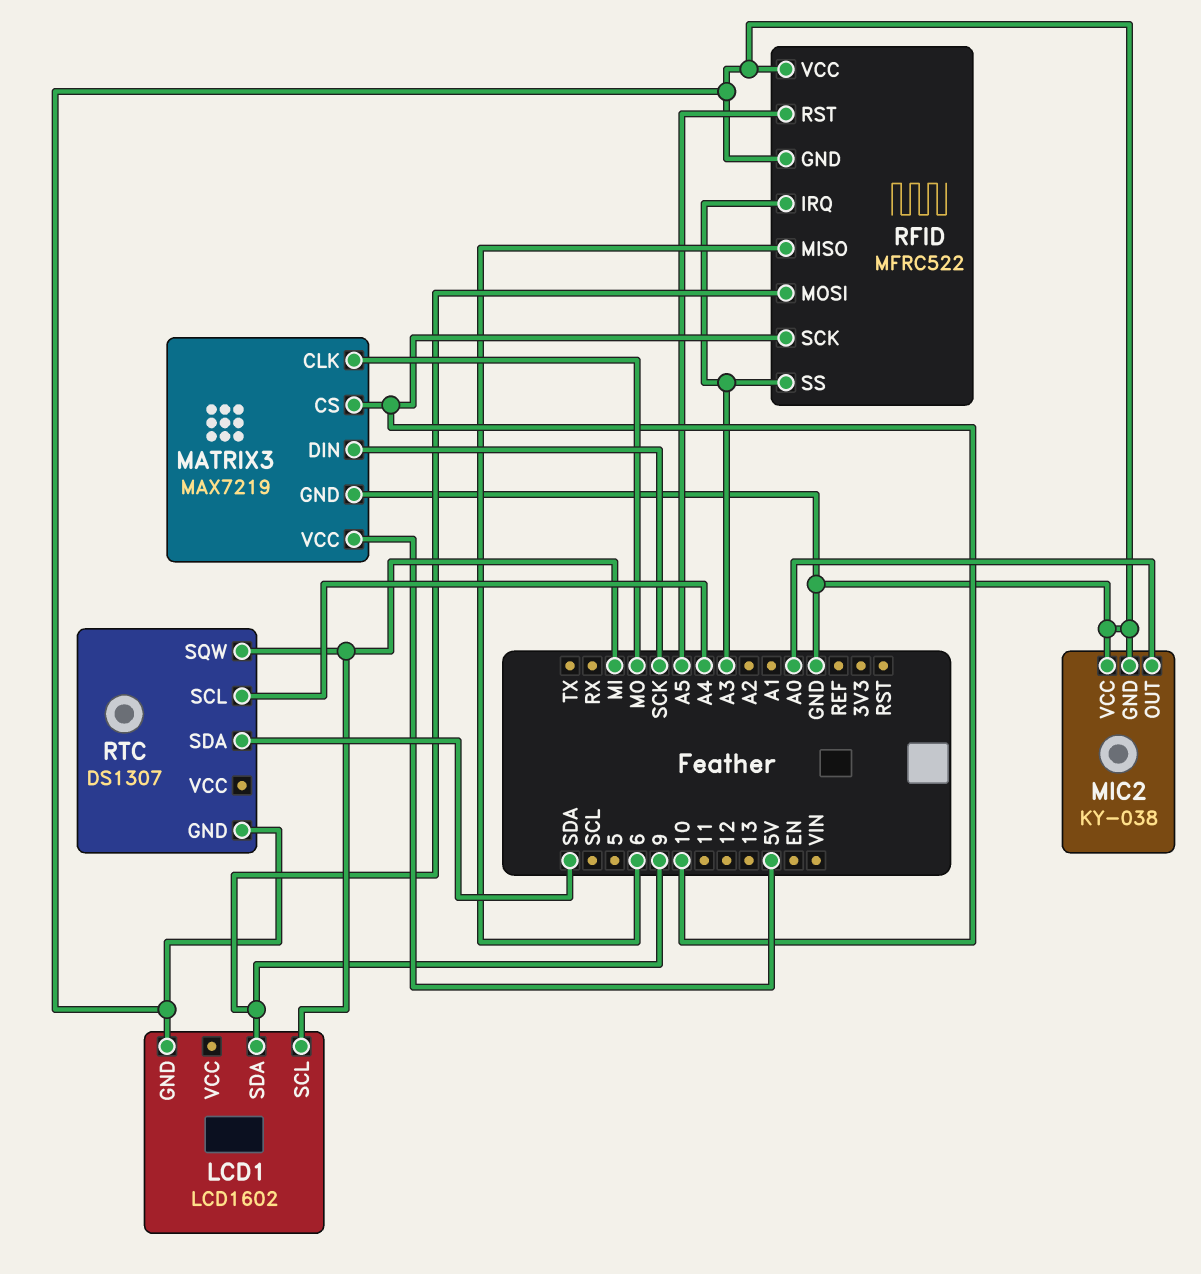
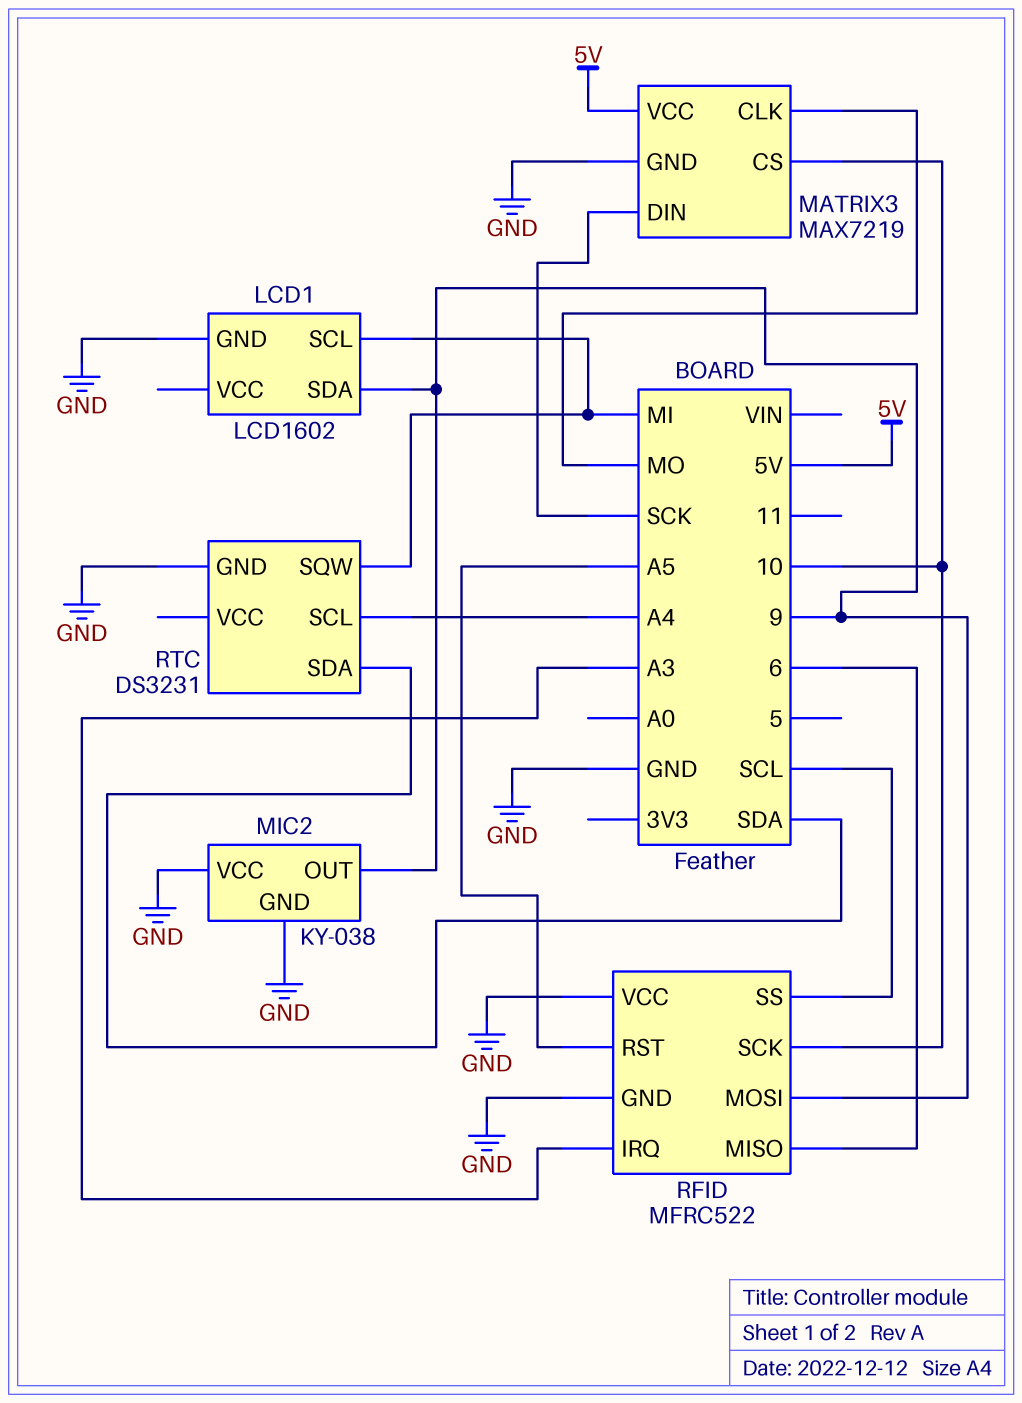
MIC2 pin OUT: A0 -> 9
RFID pin SS: A3 -> SCL
RTC: DS1307 -> DS3231

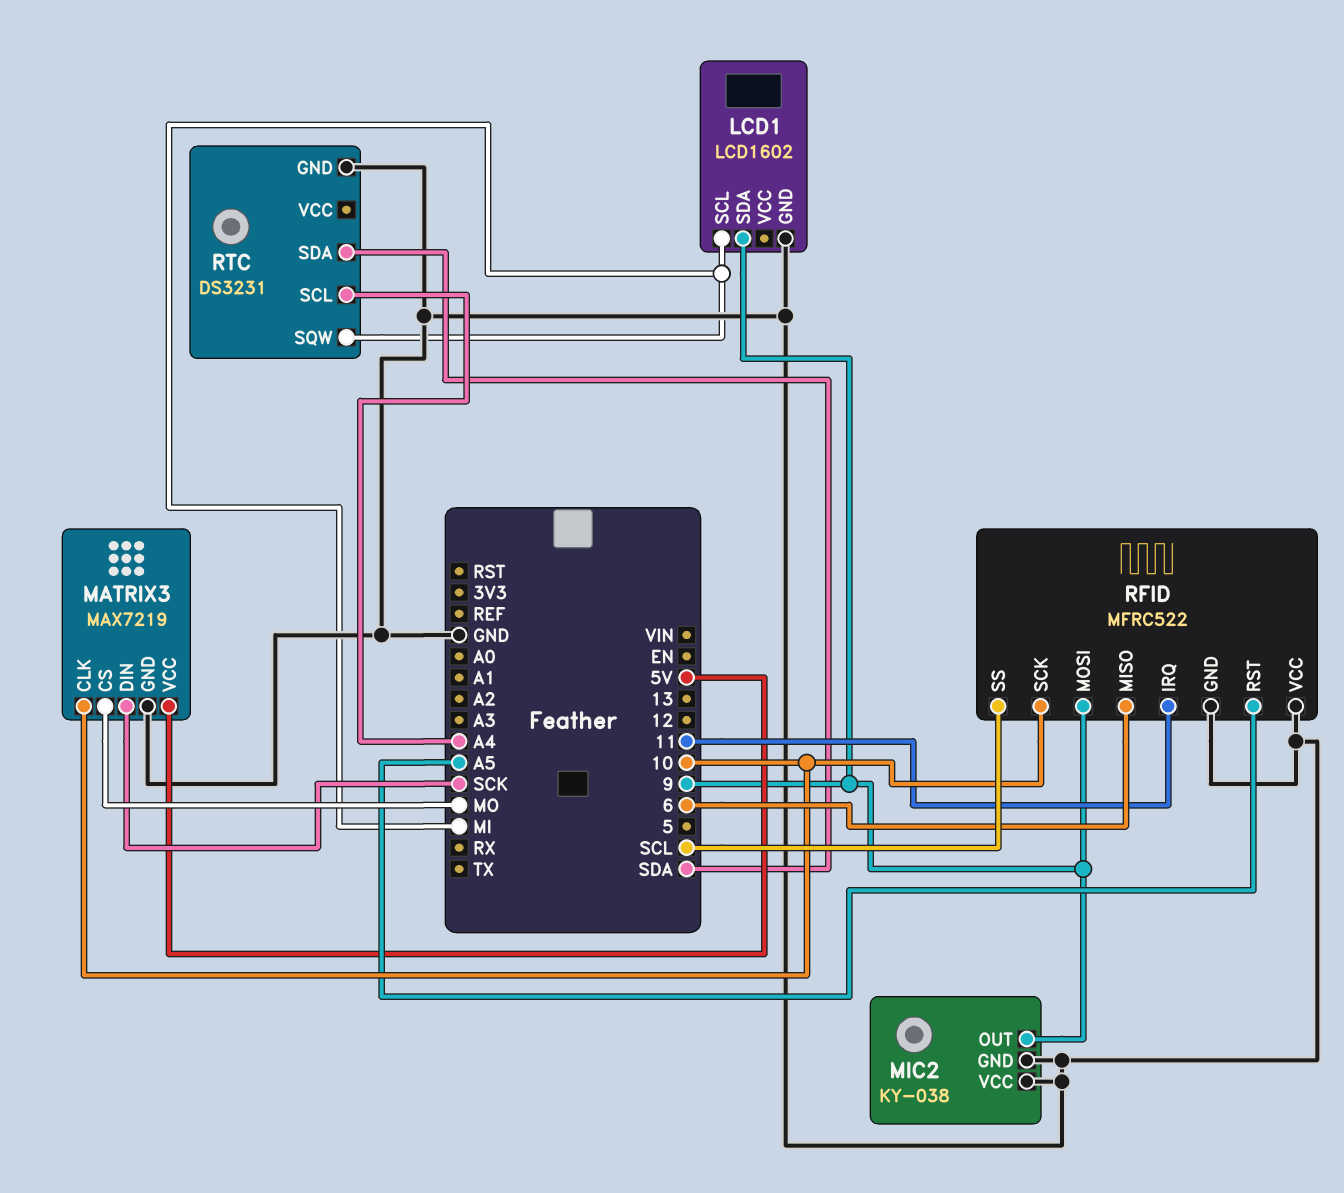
MATRIX3 pin CLK: MO -> 10
MATRIX3 pin CS: 10 -> MO
RFID pin IRQ: A3 -> 11

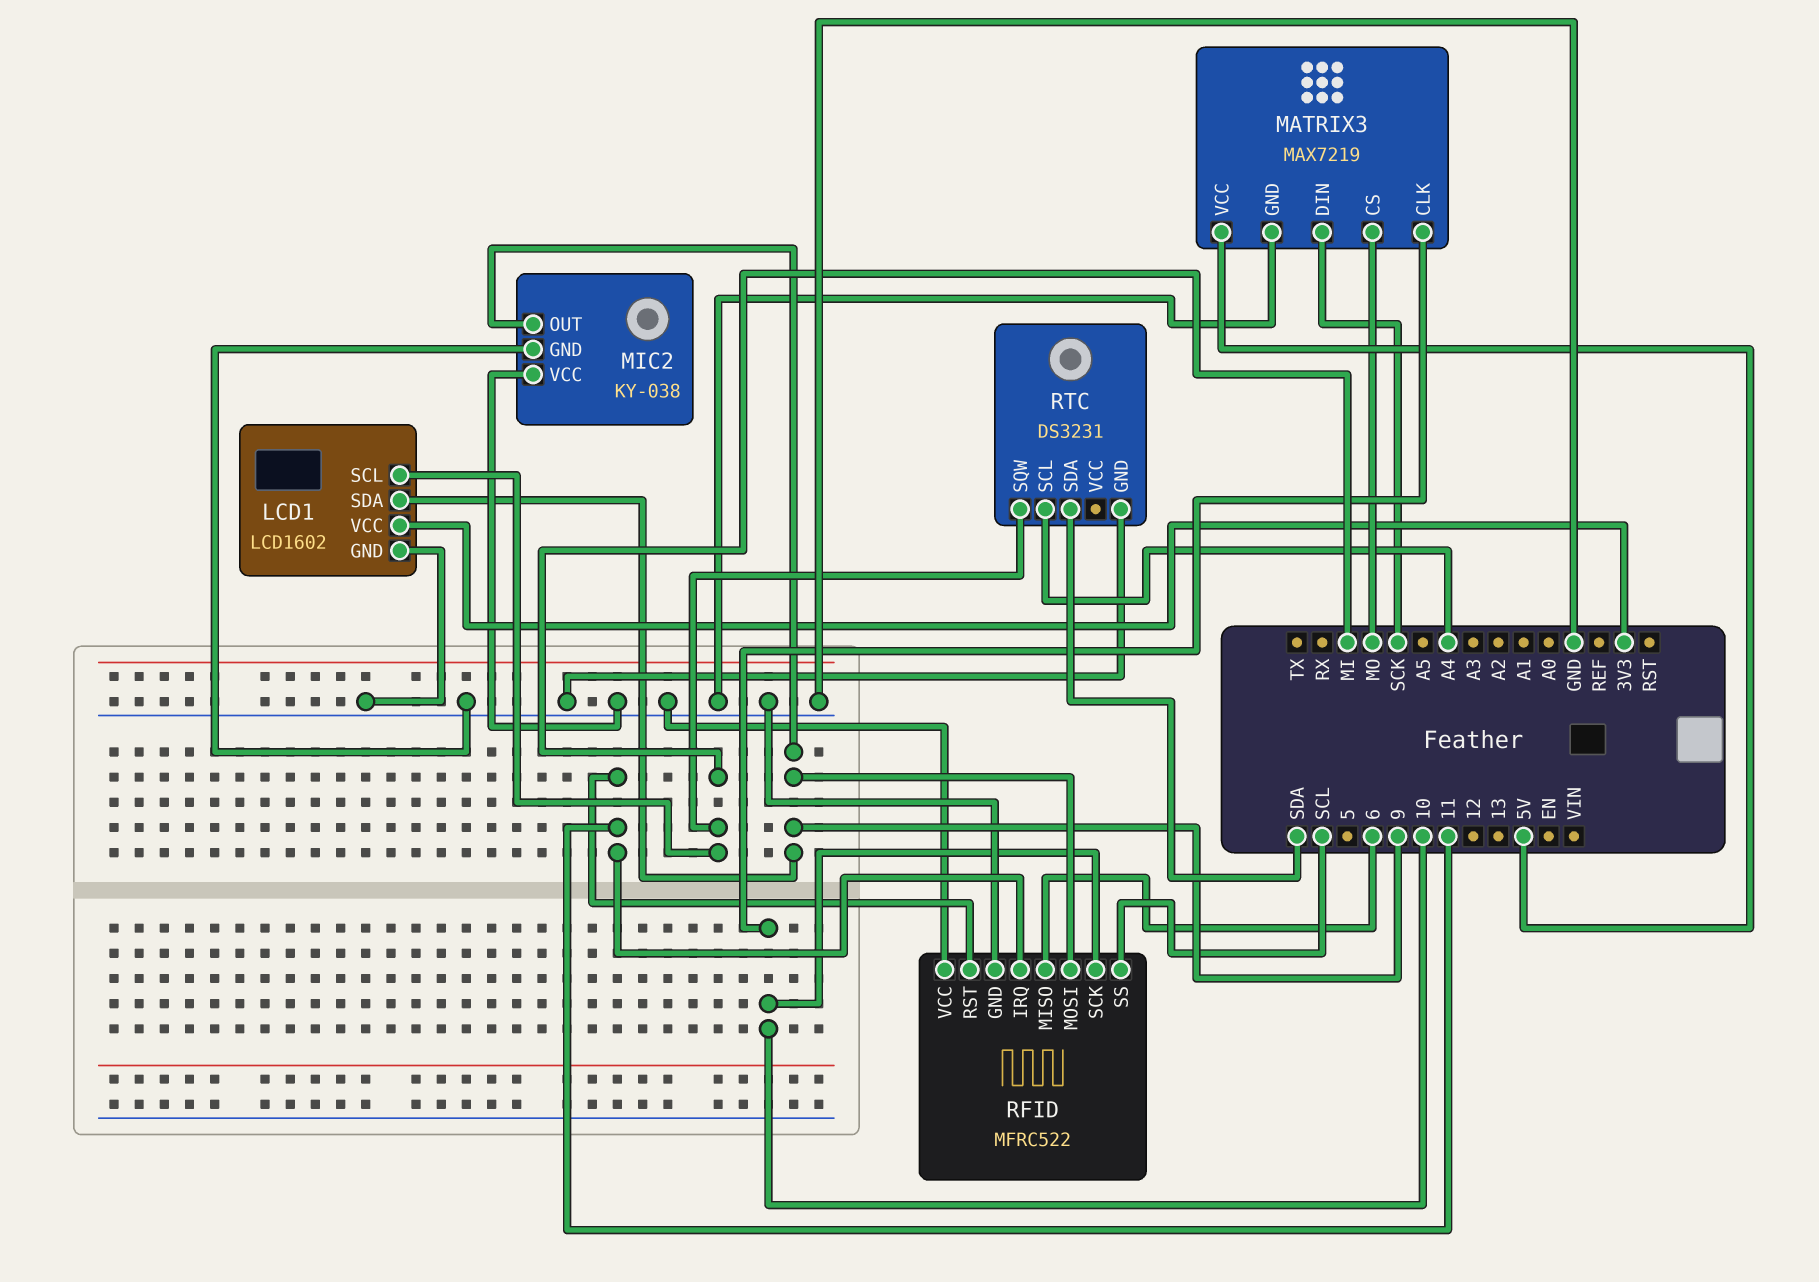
LCD1 pin VCC: none -> 3V3
RFID pin RST: A5 -> 11

